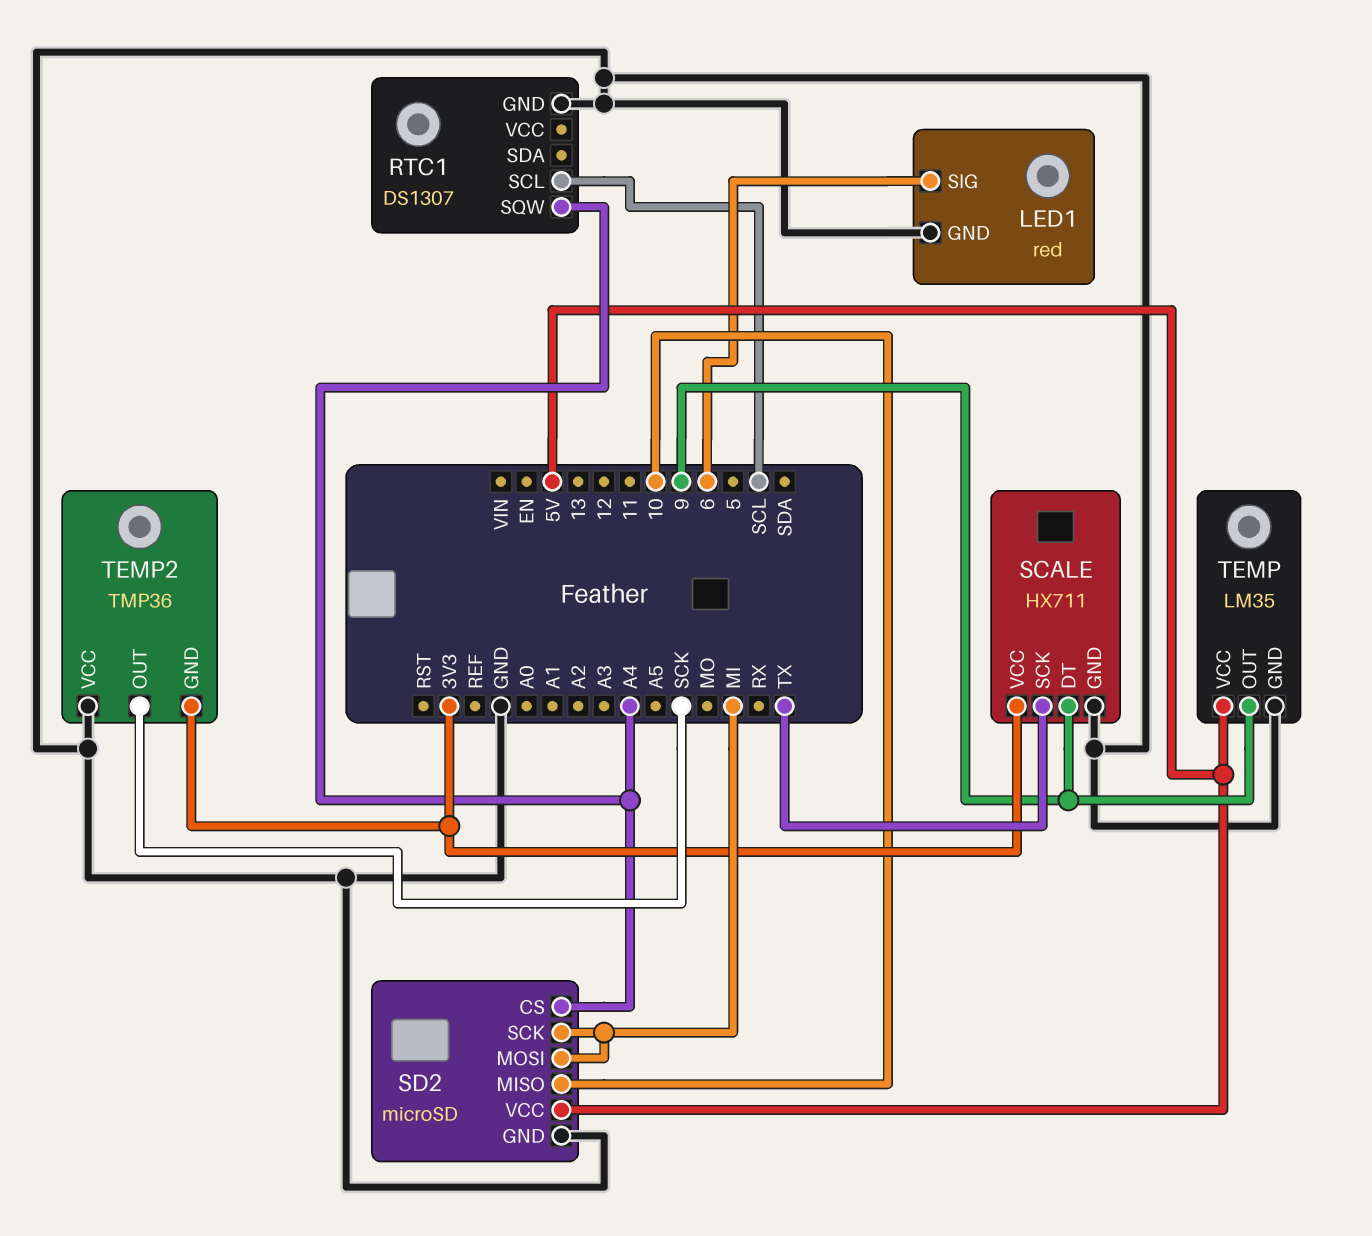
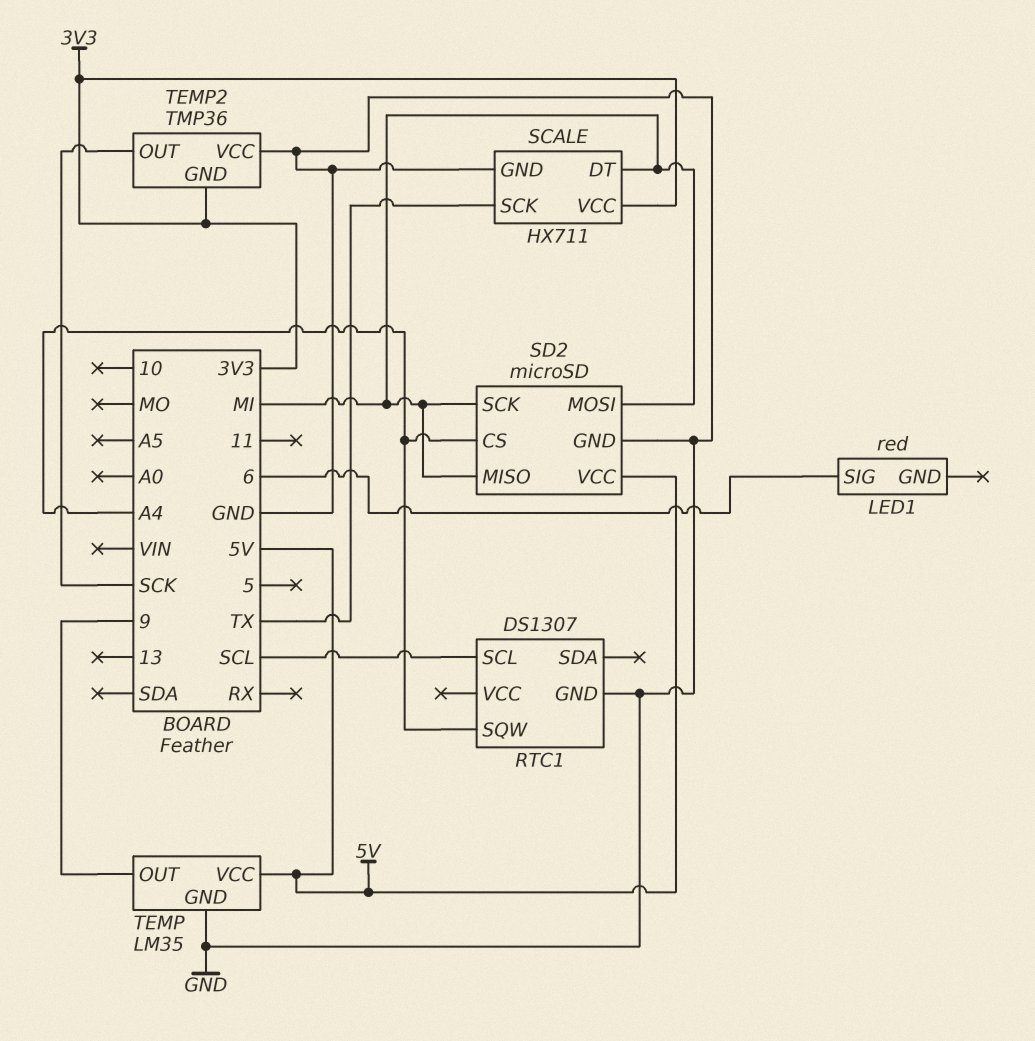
LED1 pin GND: GND -> none
SCALE pin DT: 9 -> MI
SD2 pin MISO: 10 -> MI

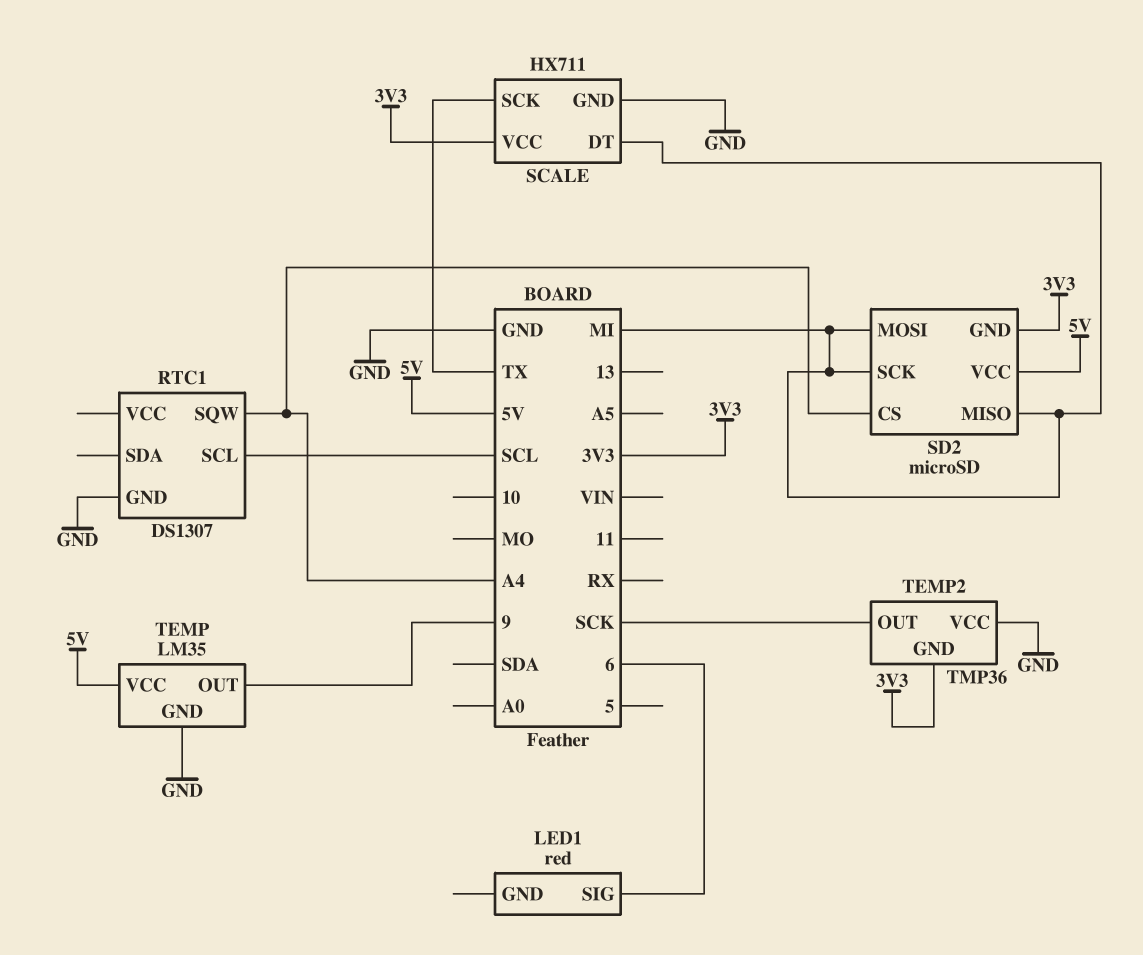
SD2 pin GND: GND -> 3V3

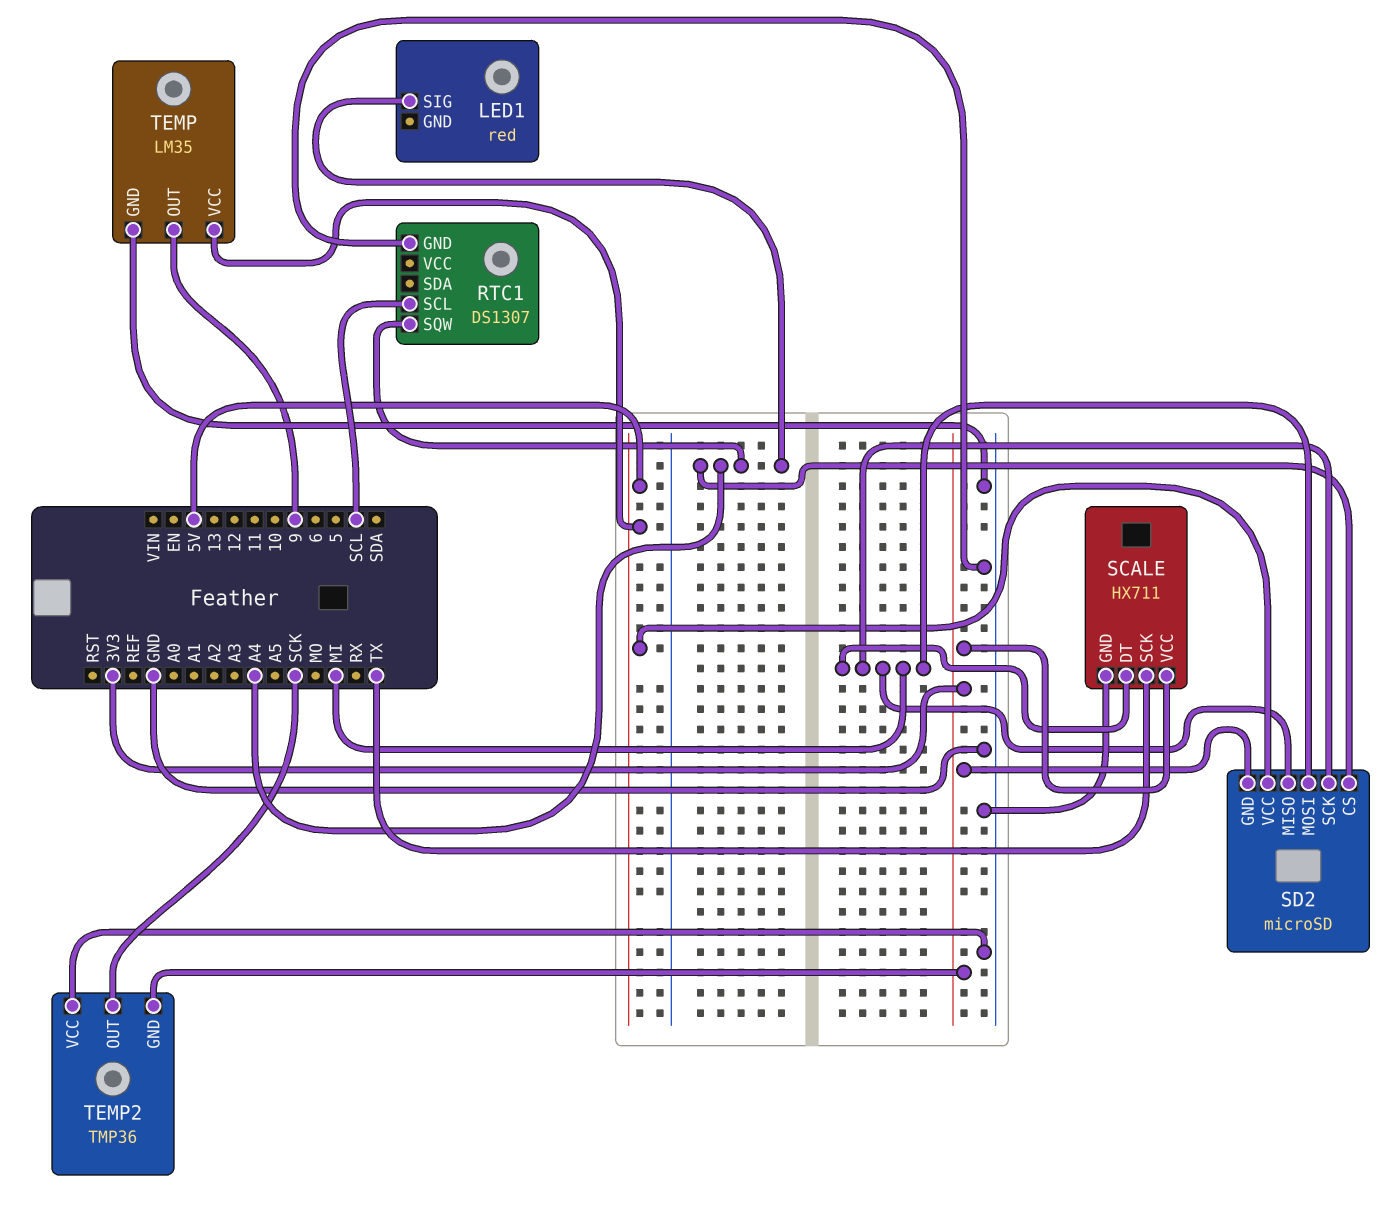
LED1 pin SIG: 6 -> A4

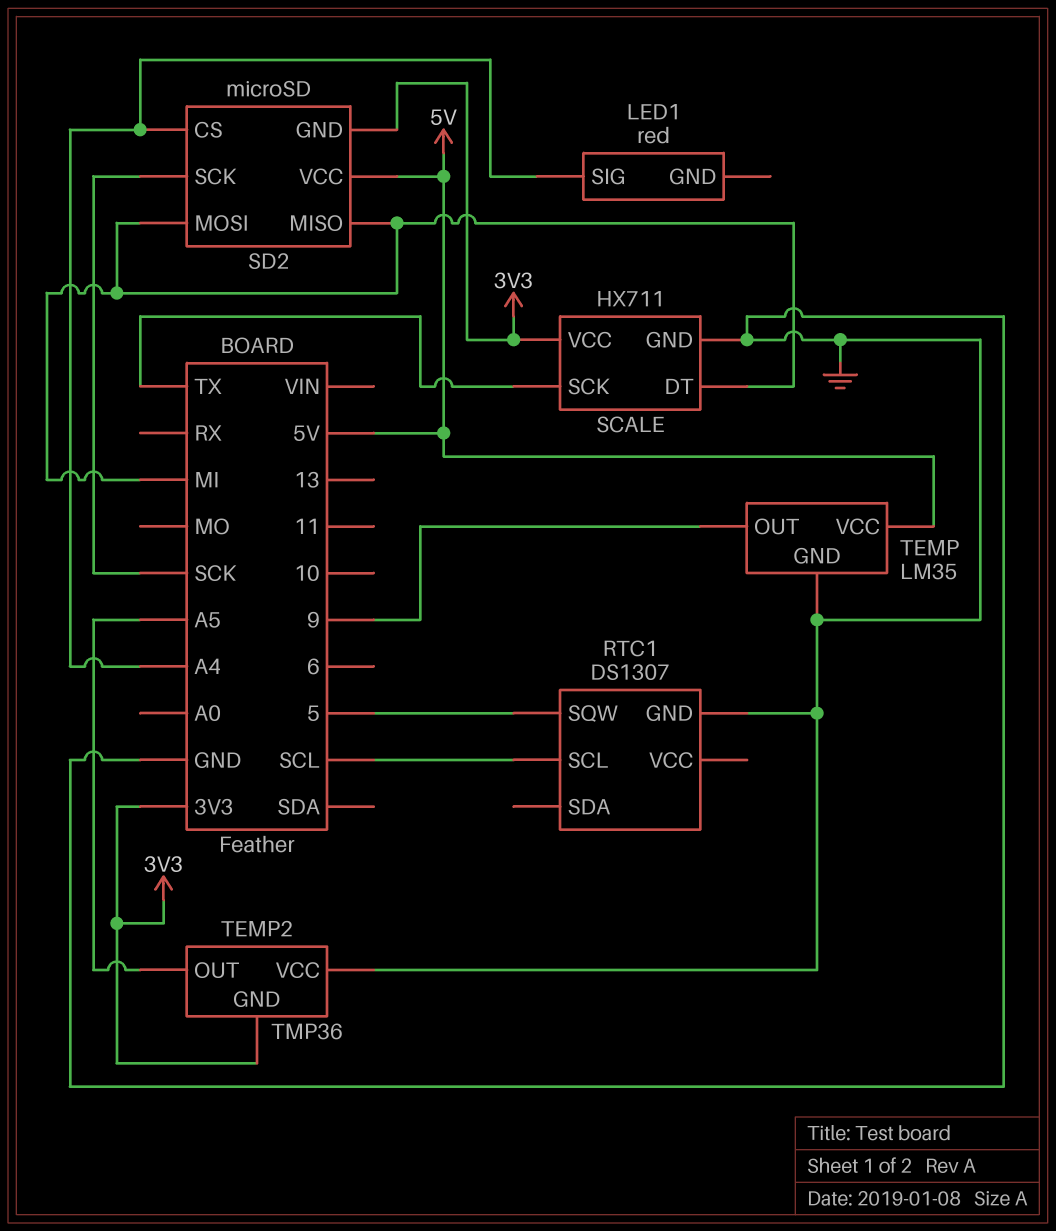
RTC1 pin SQW: A4 -> 5
SD2 pin SCK: MI -> SCK
TEMP2 pin OUT: SCK -> A5

